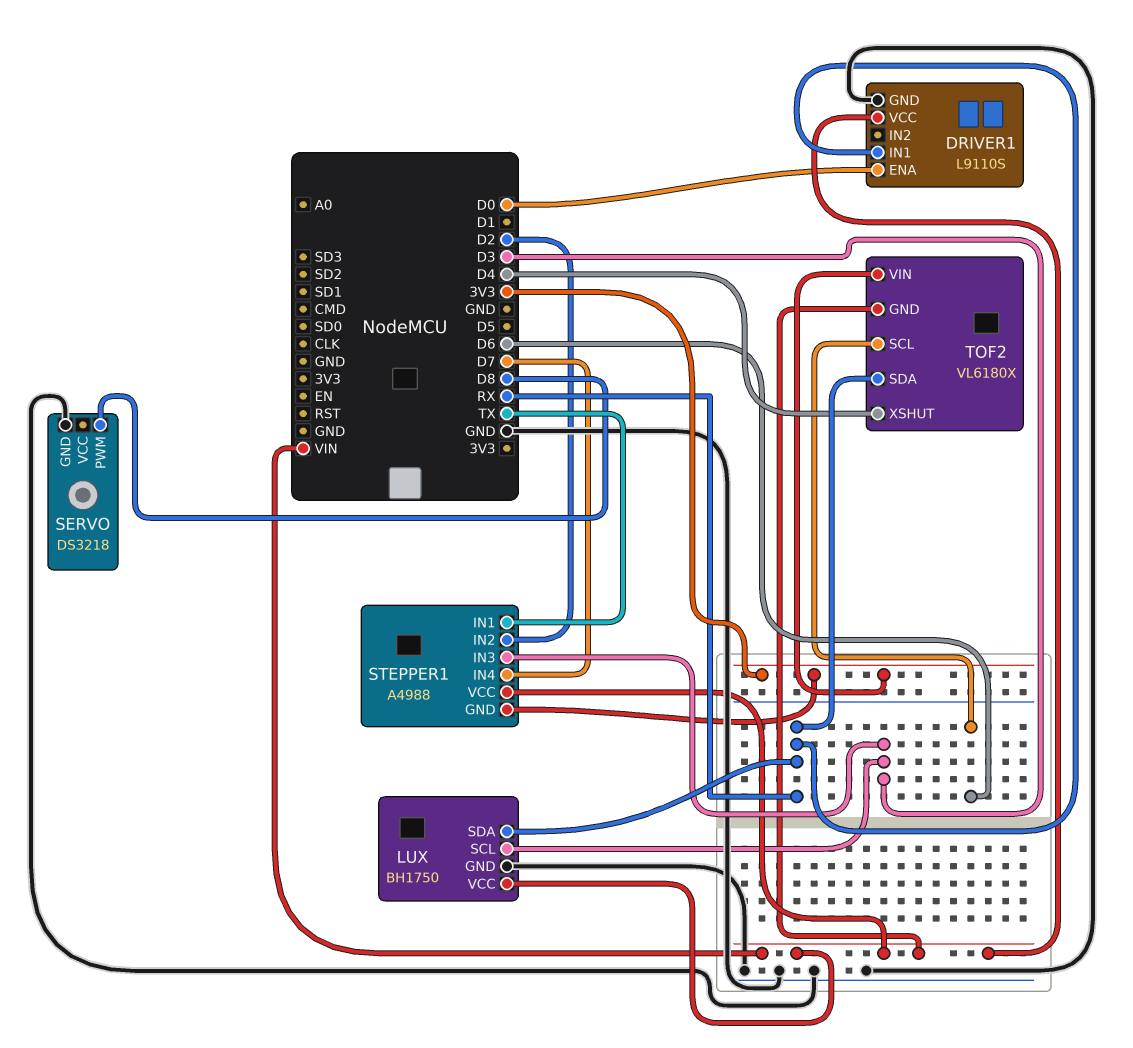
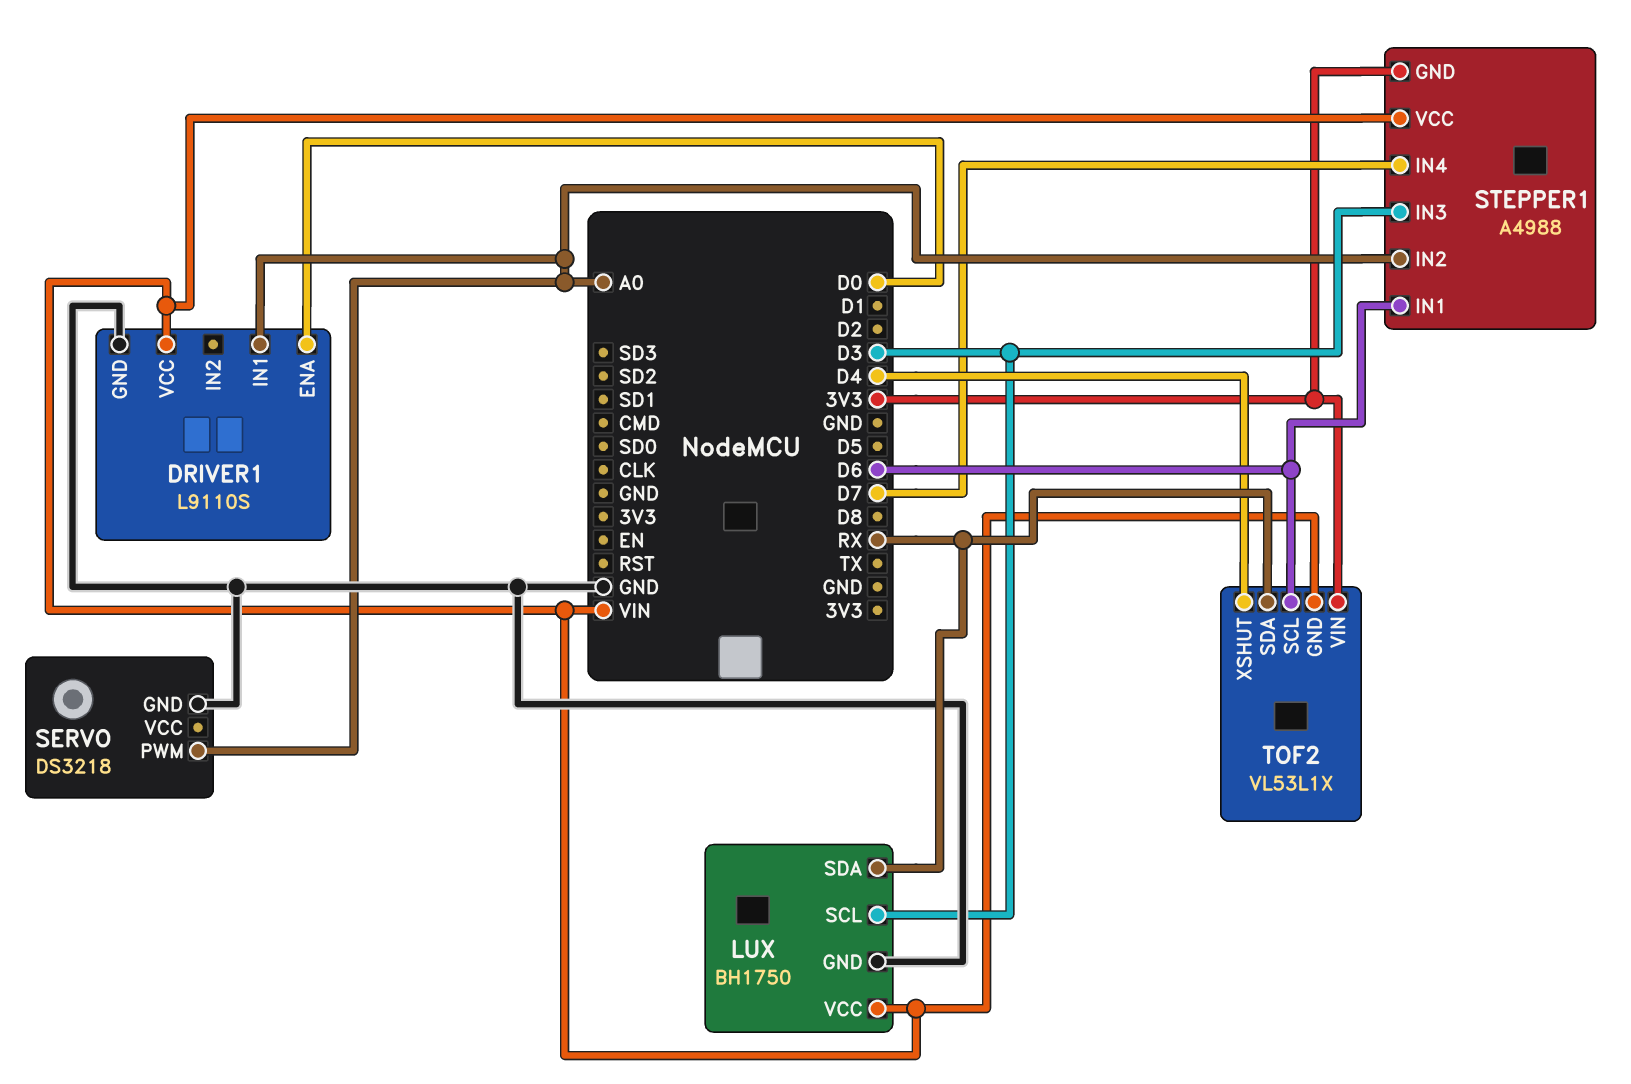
DRIVER1 pin IN1: RX -> A0
SERVO pin PWM: D8 -> A0
STEPPER1 pin IN1: TX -> D6
STEPPER1 pin IN2: D2 -> A0
TOF2: VL6180X -> VL53L1X

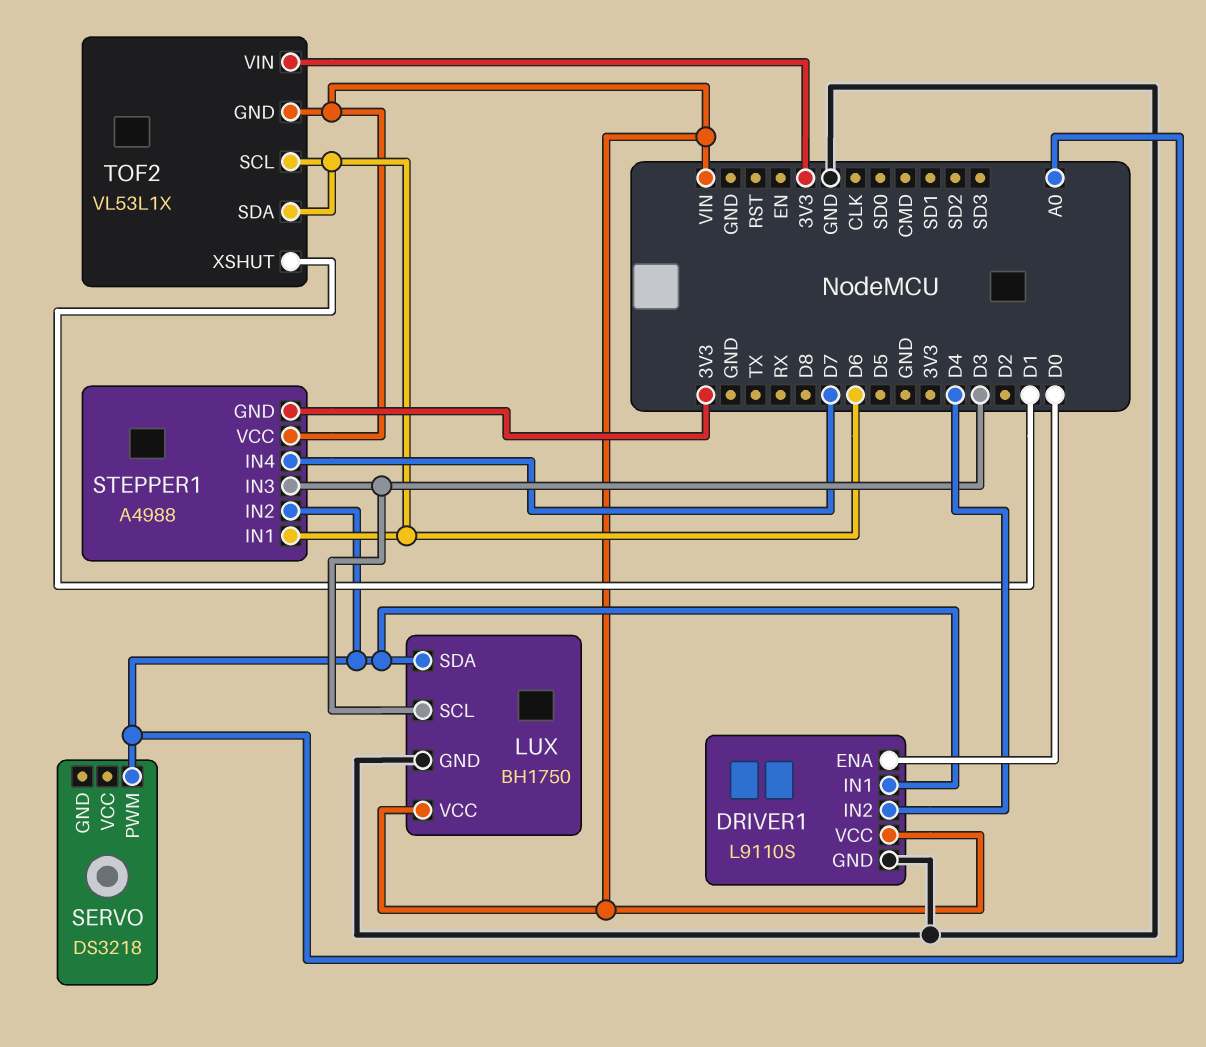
DRIVER1 pin IN2: none -> D4
LUX pin SDA: RX -> A0
SERVO pin GND: GND -> none
TOF2 pin SDA: RX -> D6
TOF2 pin XSHUT: D4 -> D1

